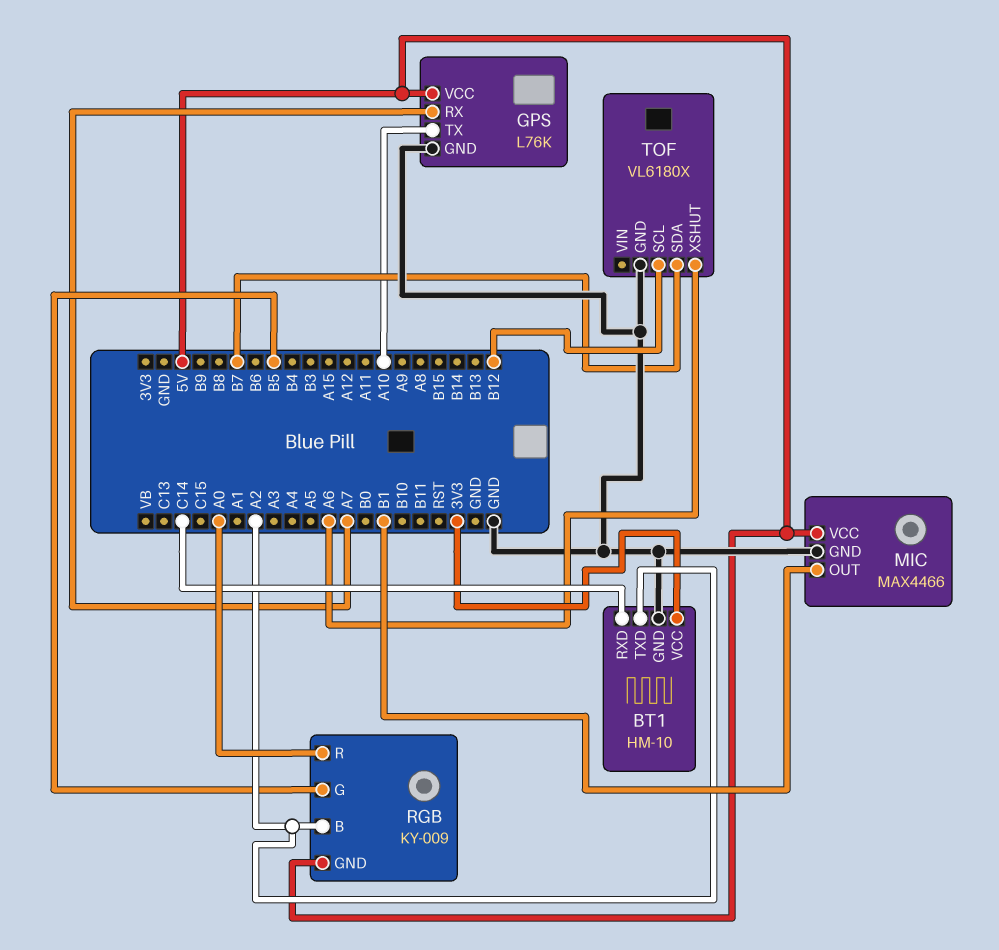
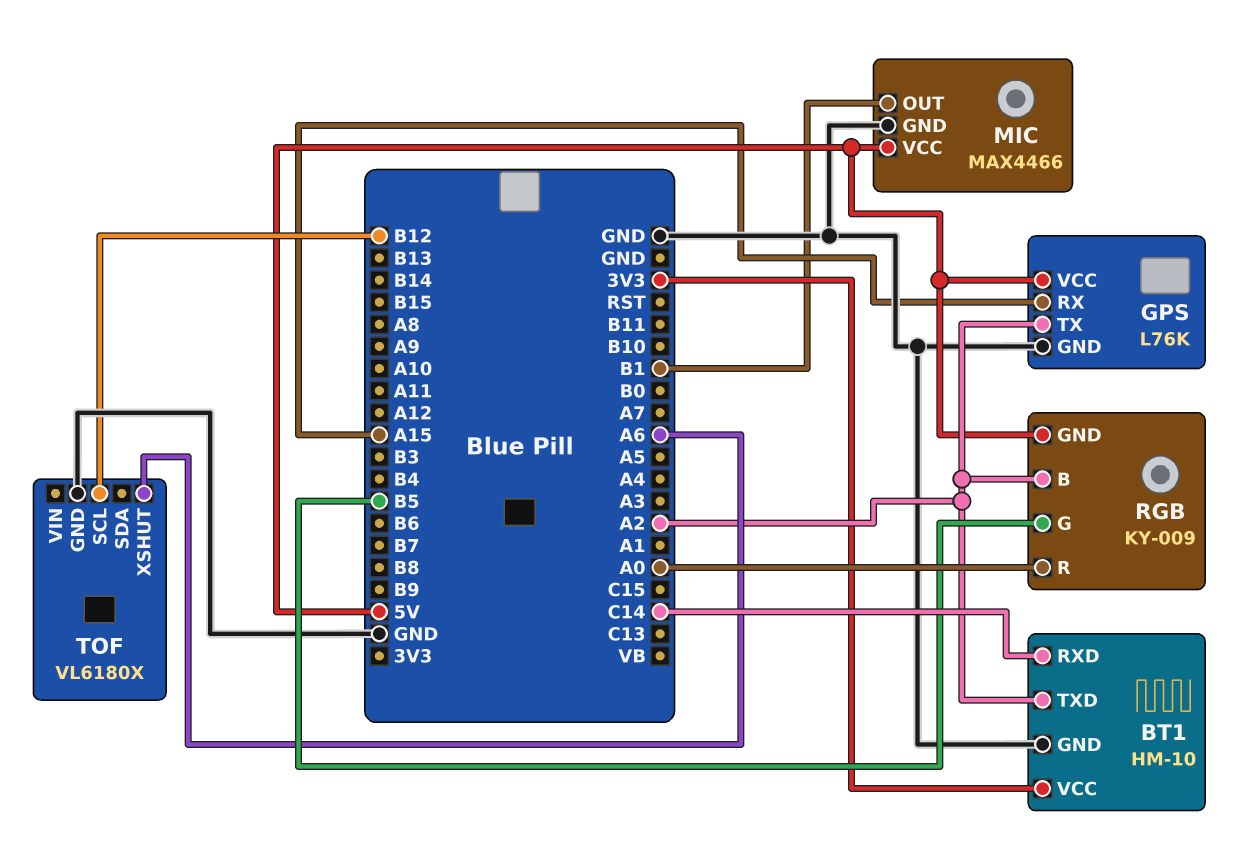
GPS pin RX: A7 -> A15
GPS pin TX: A10 -> A2
TOF pin SDA: B7 -> none

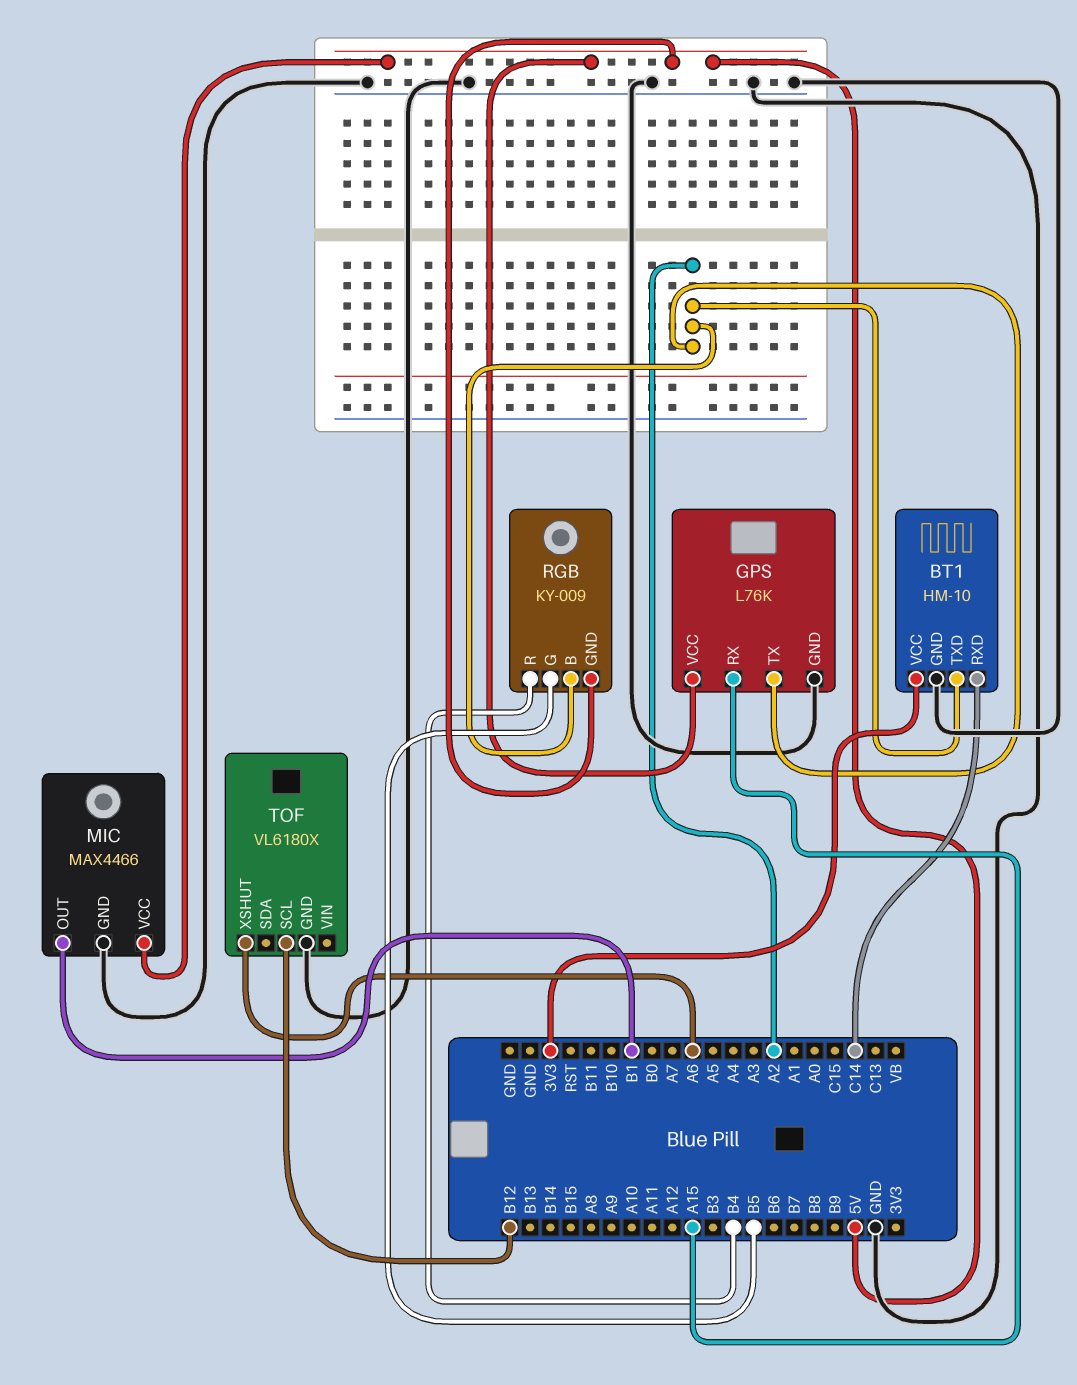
RGB pin R: A0 -> B4

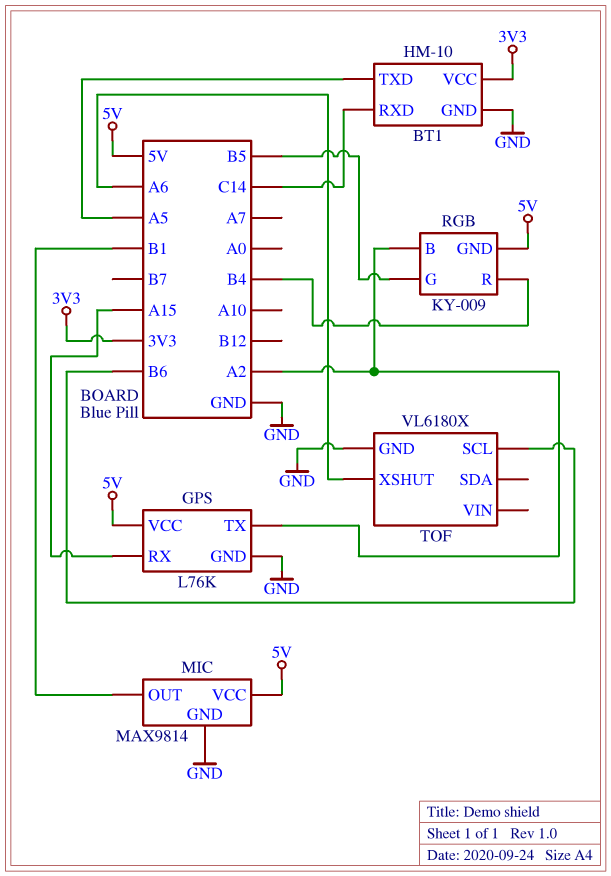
BT1 pin TXD: A2 -> A5
MIC: MAX4466 -> MAX9814
TOF pin SCL: B12 -> B6

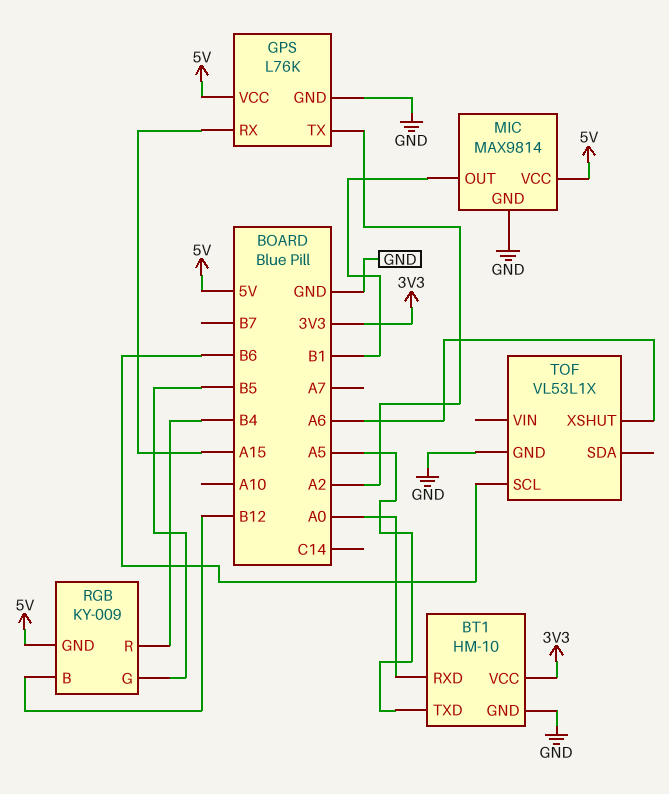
BT1 pin RXD: C14 -> A0
RGB pin B: A2 -> B12
TOF: VL6180X -> VL53L1X

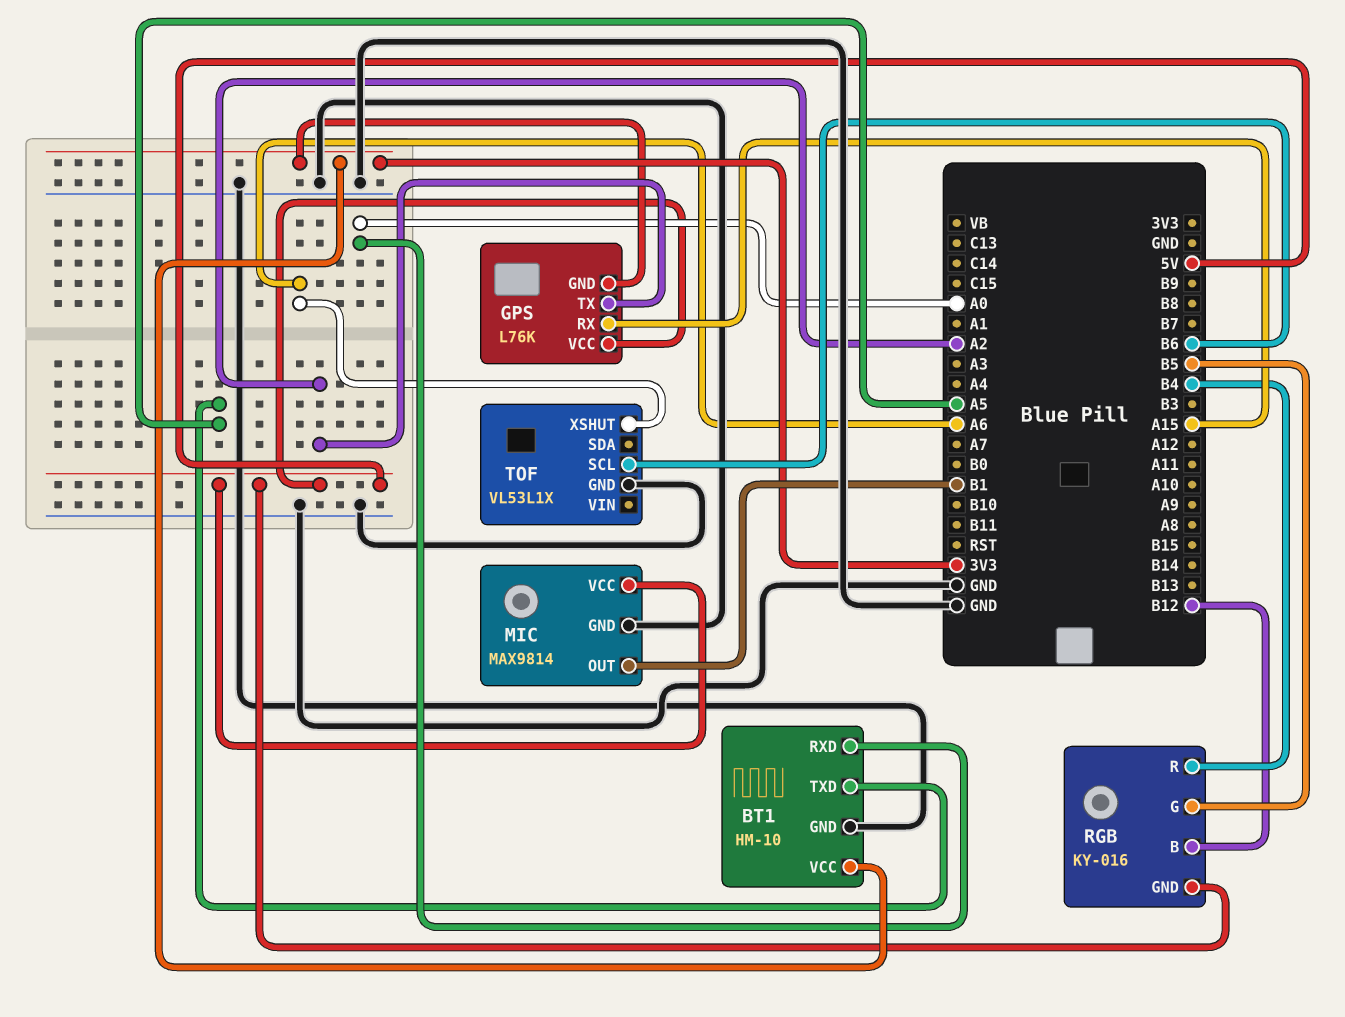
GPS pin GND: GND -> 3V3
RGB: KY-009 -> KY-016

